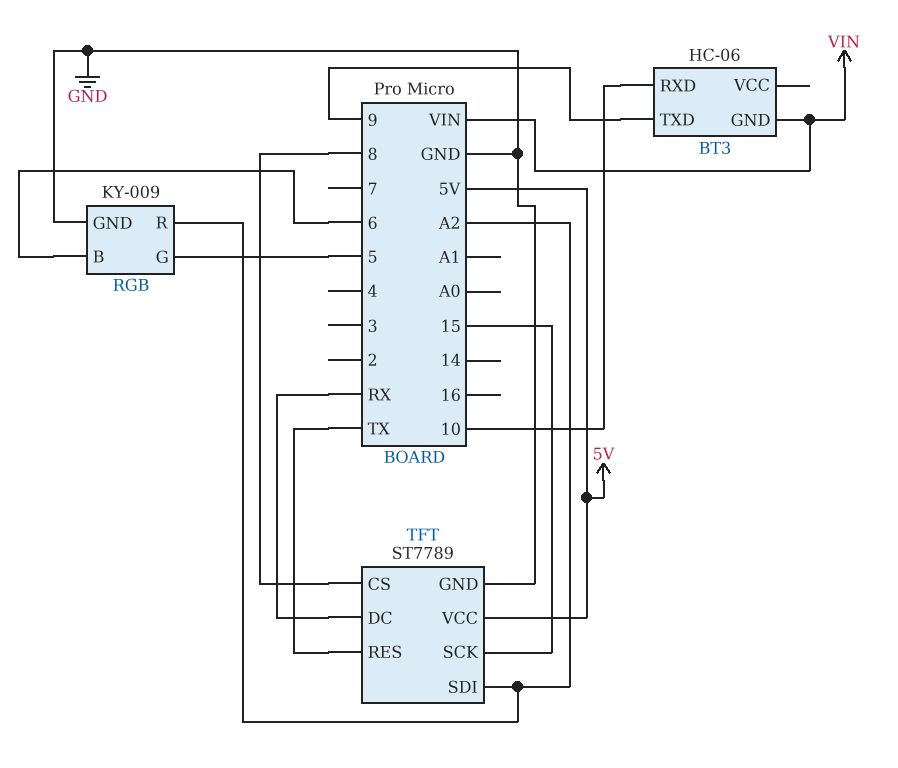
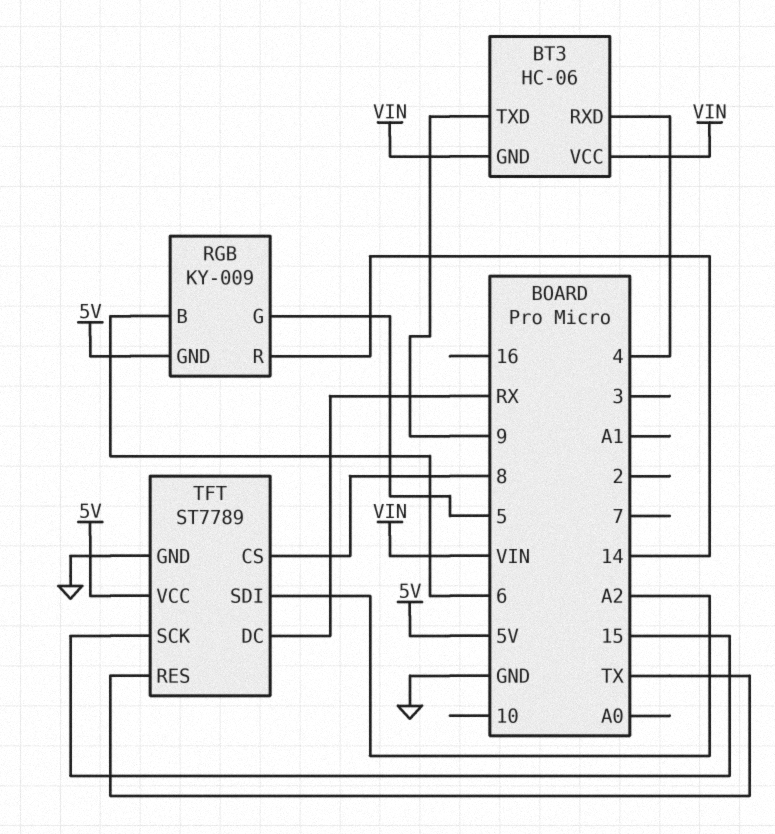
BT3 pin RXD: 10 -> 4
BT3 pin VCC: none -> VIN
RGB pin GND: GND -> 5V
RGB pin R: A2 -> 14

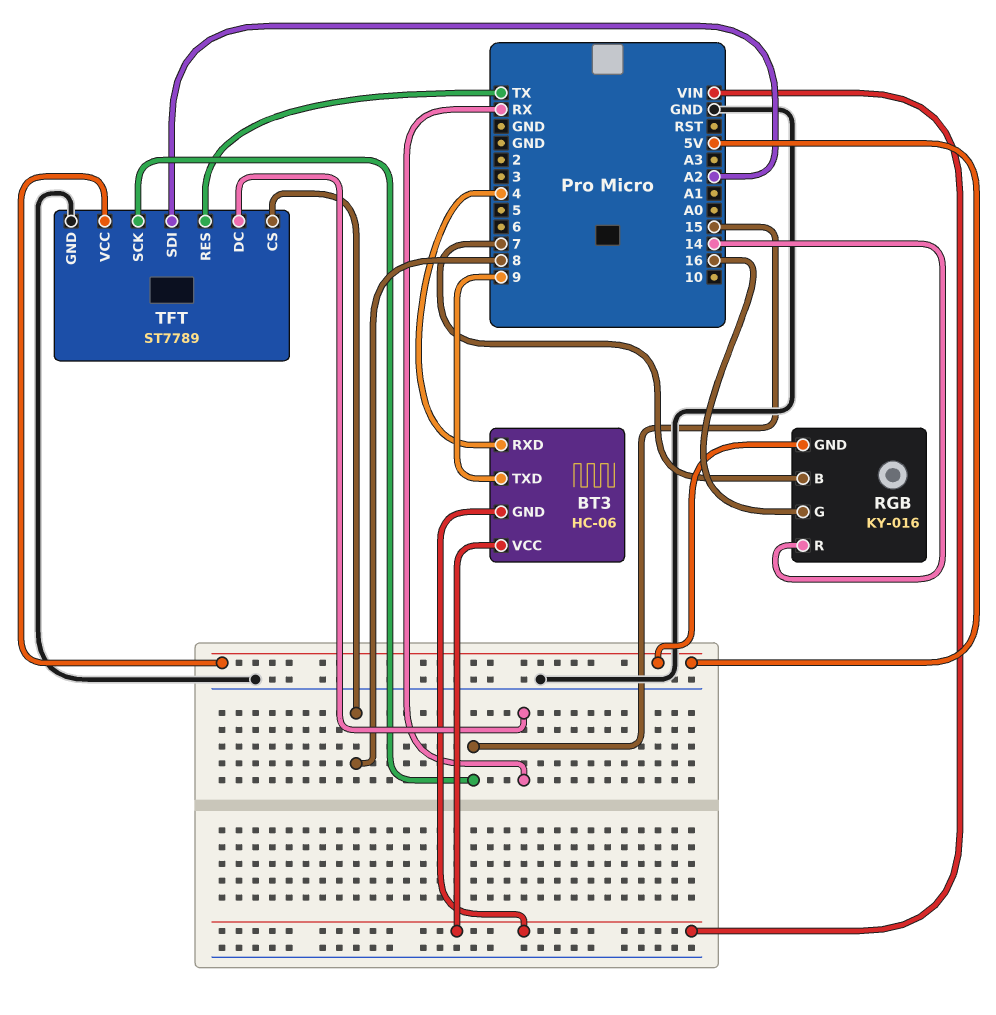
RGB: KY-009 -> KY-016
RGB pin B: 6 -> 7
RGB pin G: 5 -> 16

